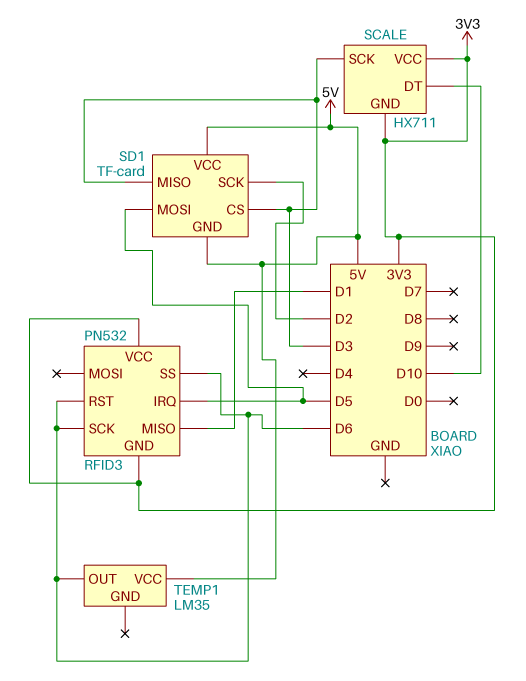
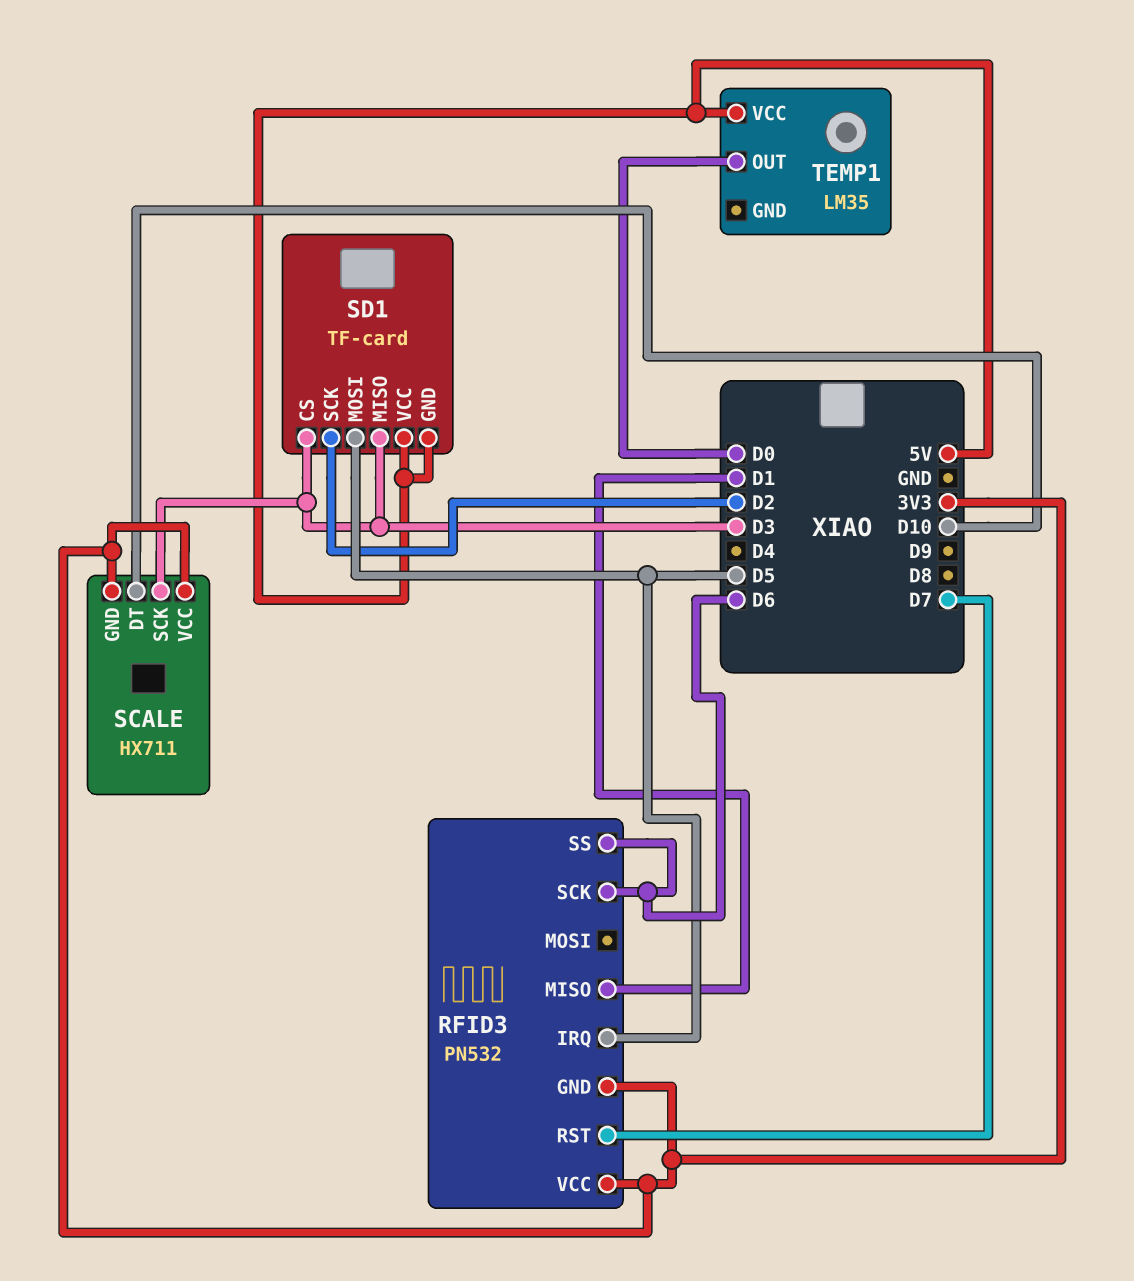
RFID3 pin RST: D6 -> D7
TEMP1 pin OUT: D6 -> D0

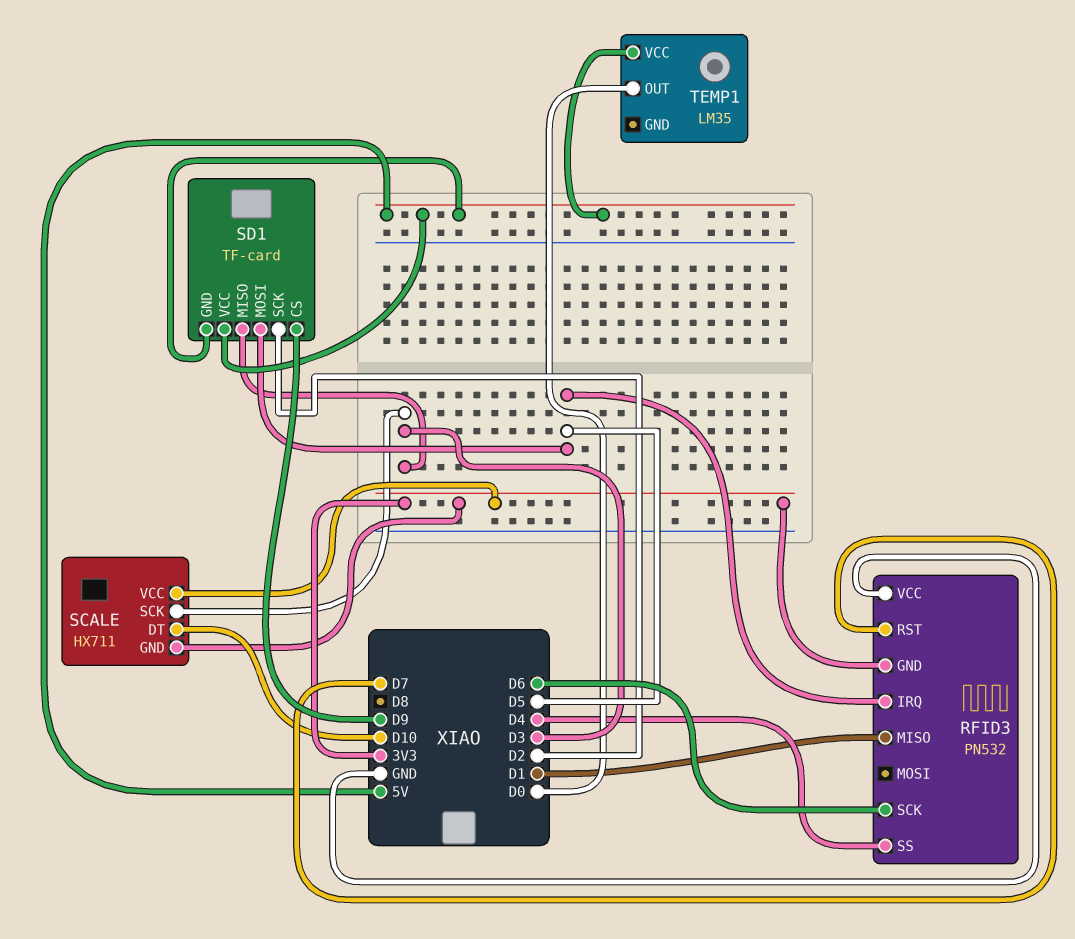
RFID3 pin SS: D6 -> D4
RFID3 pin VCC: 3V3 -> GND
SD1 pin CS: D3 -> D9

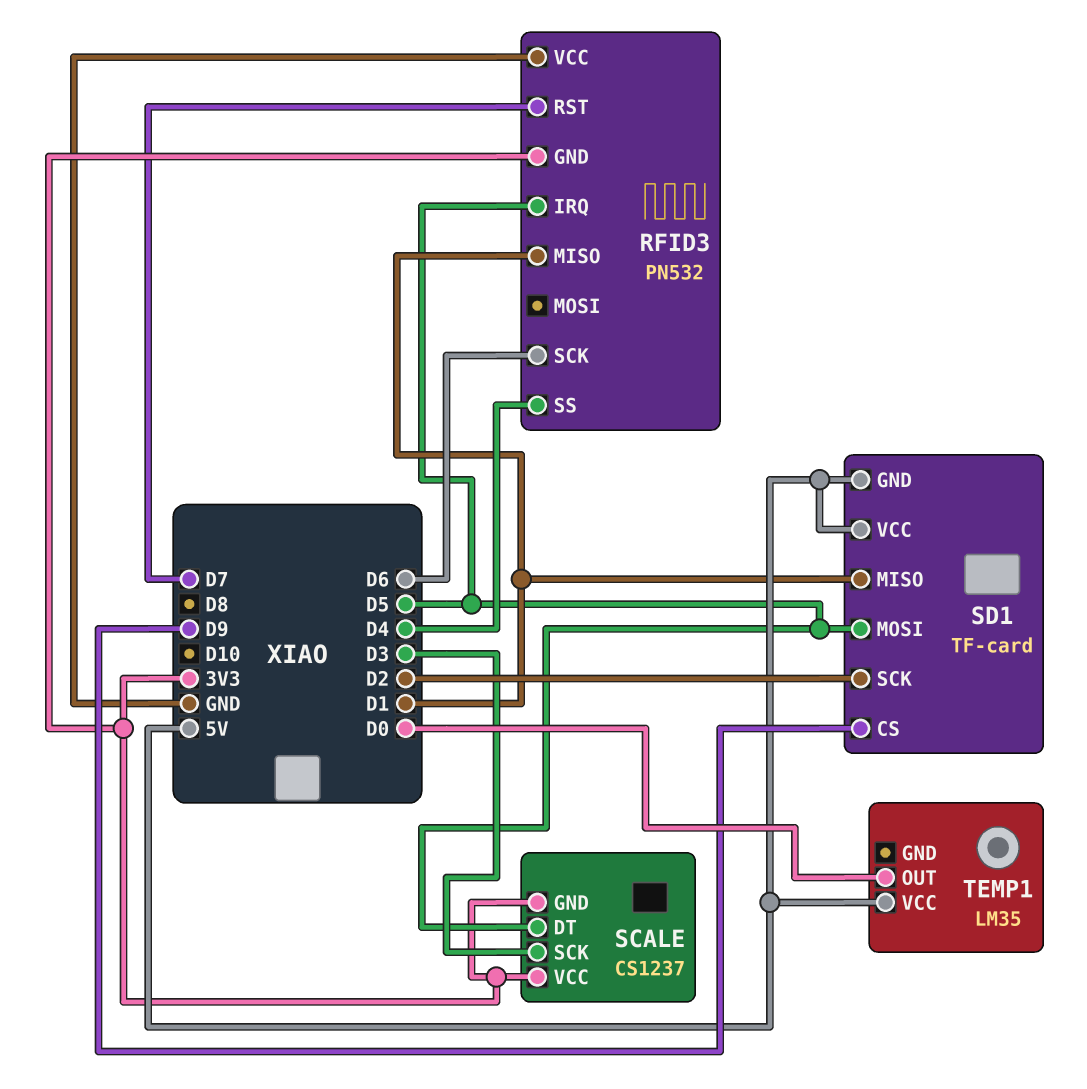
SCALE: HX711 -> CS1237
SCALE pin DT: D10 -> D5
SD1 pin MISO: D3 -> D1

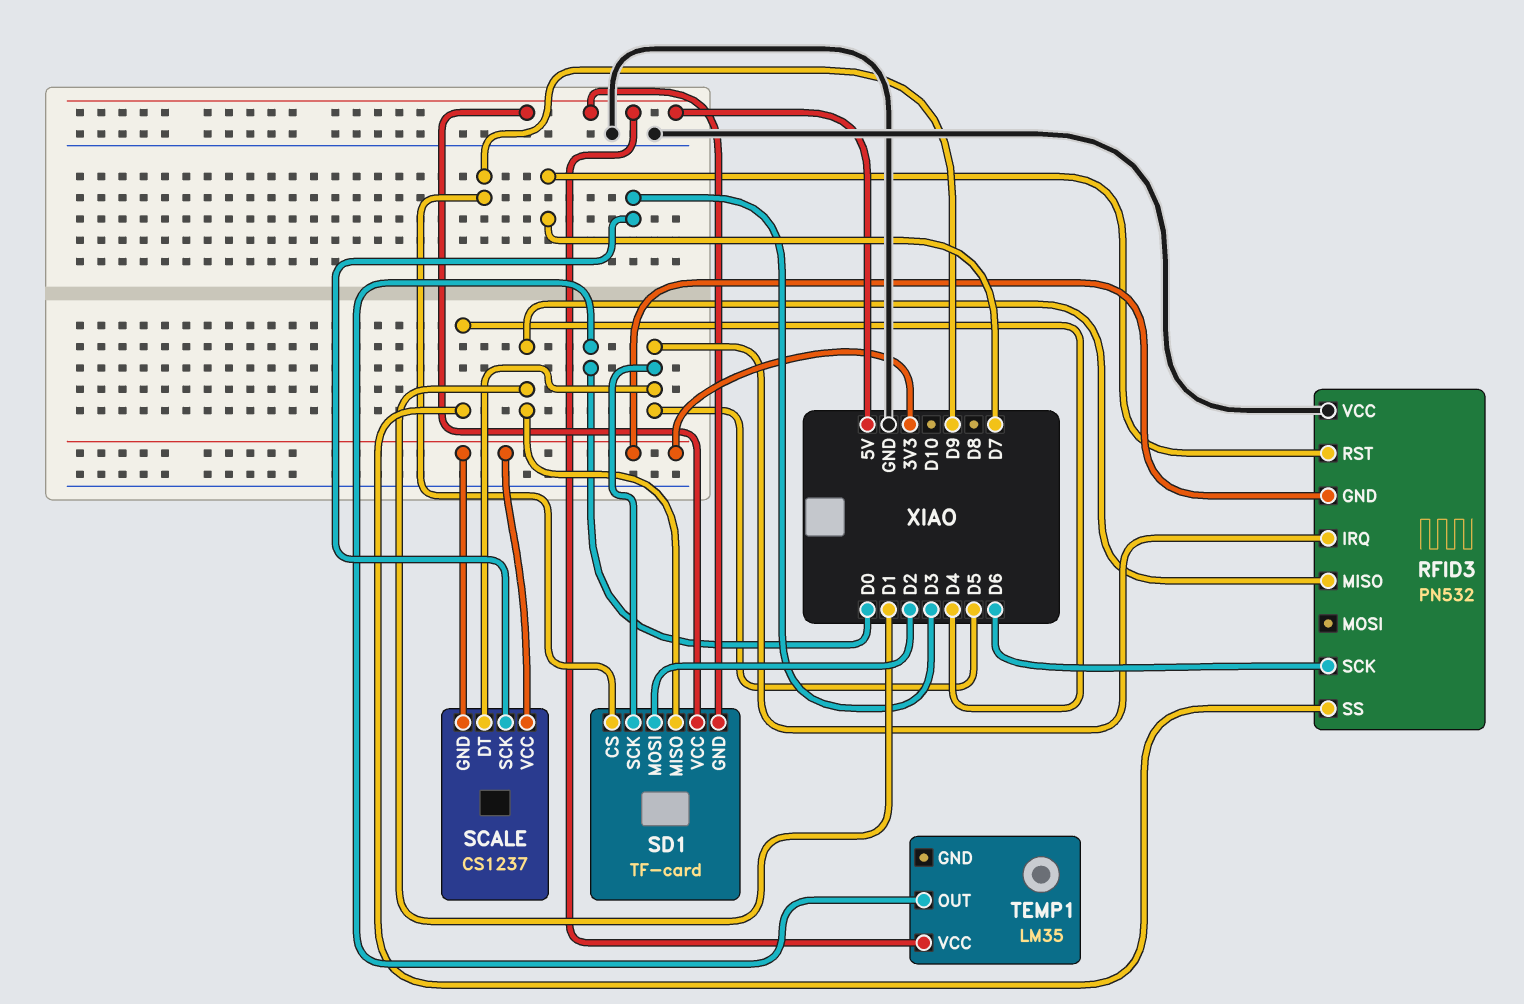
SD1 pin MOSI: D5 -> D2
SD1 pin SCK: D2 -> D5

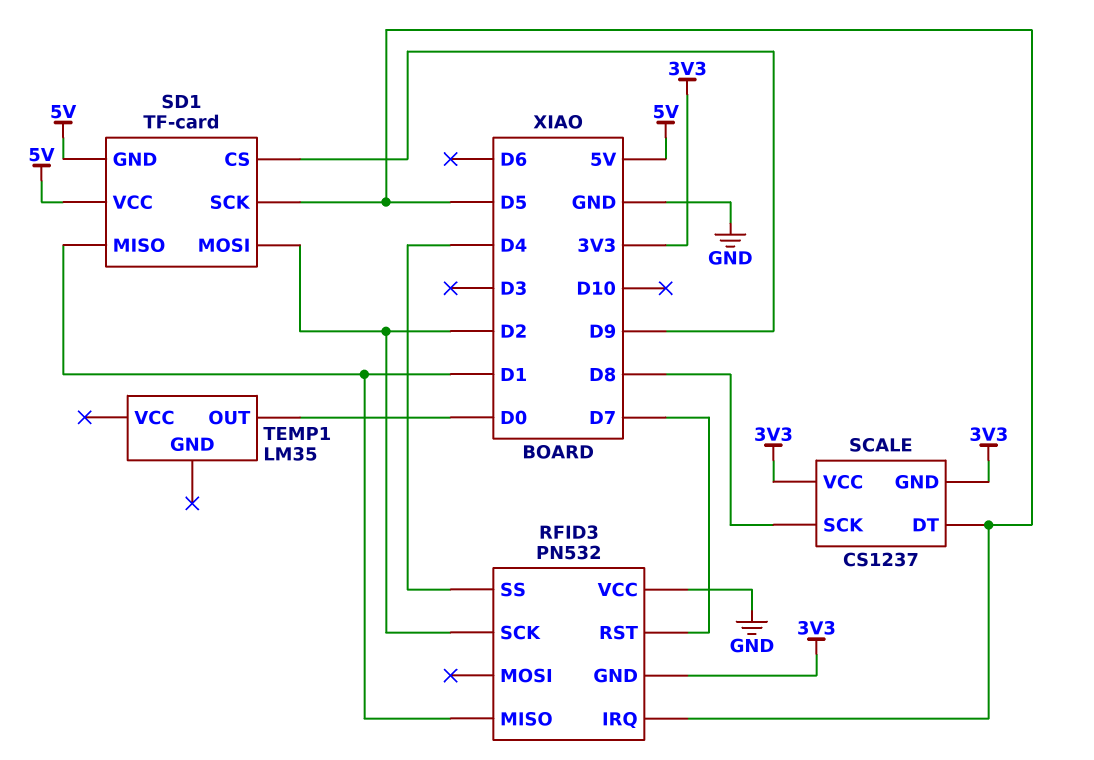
RFID3 pin SCK: D6 -> D2
SCALE pin SCK: D3 -> D8
TEMP1 pin VCC: 5V -> none

